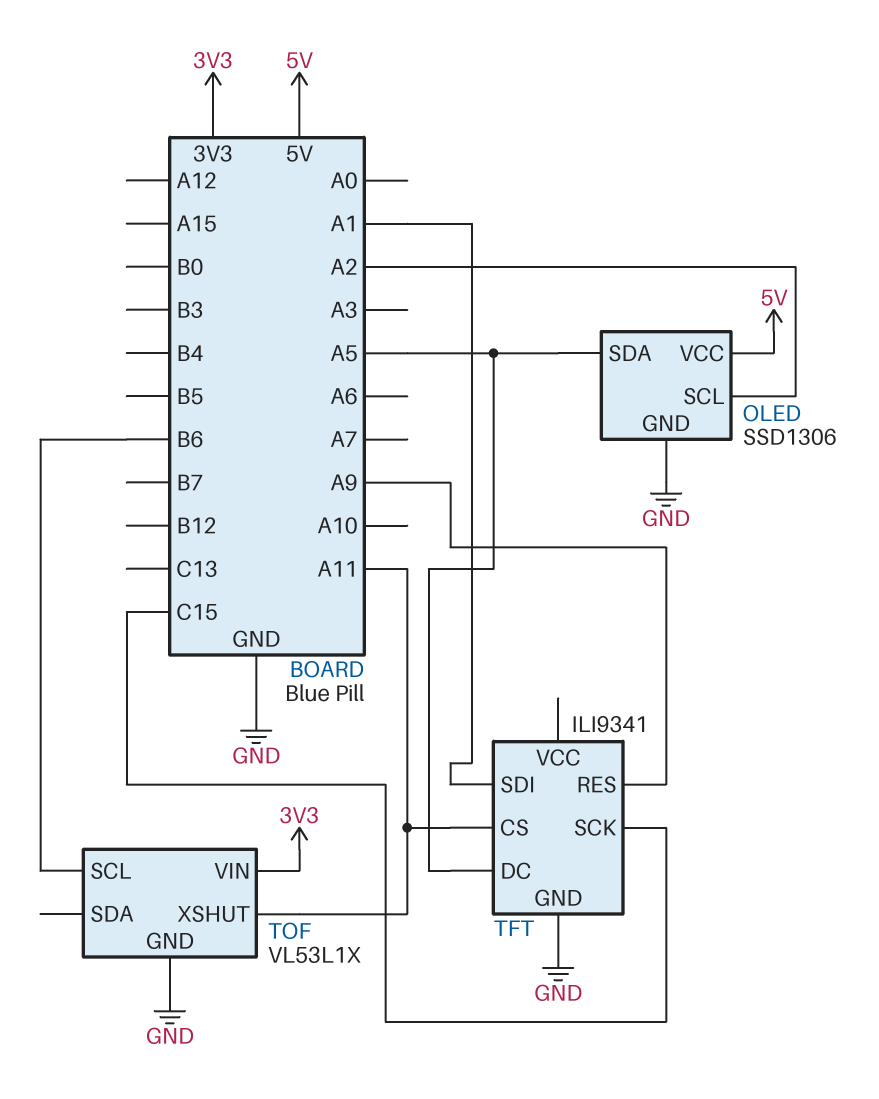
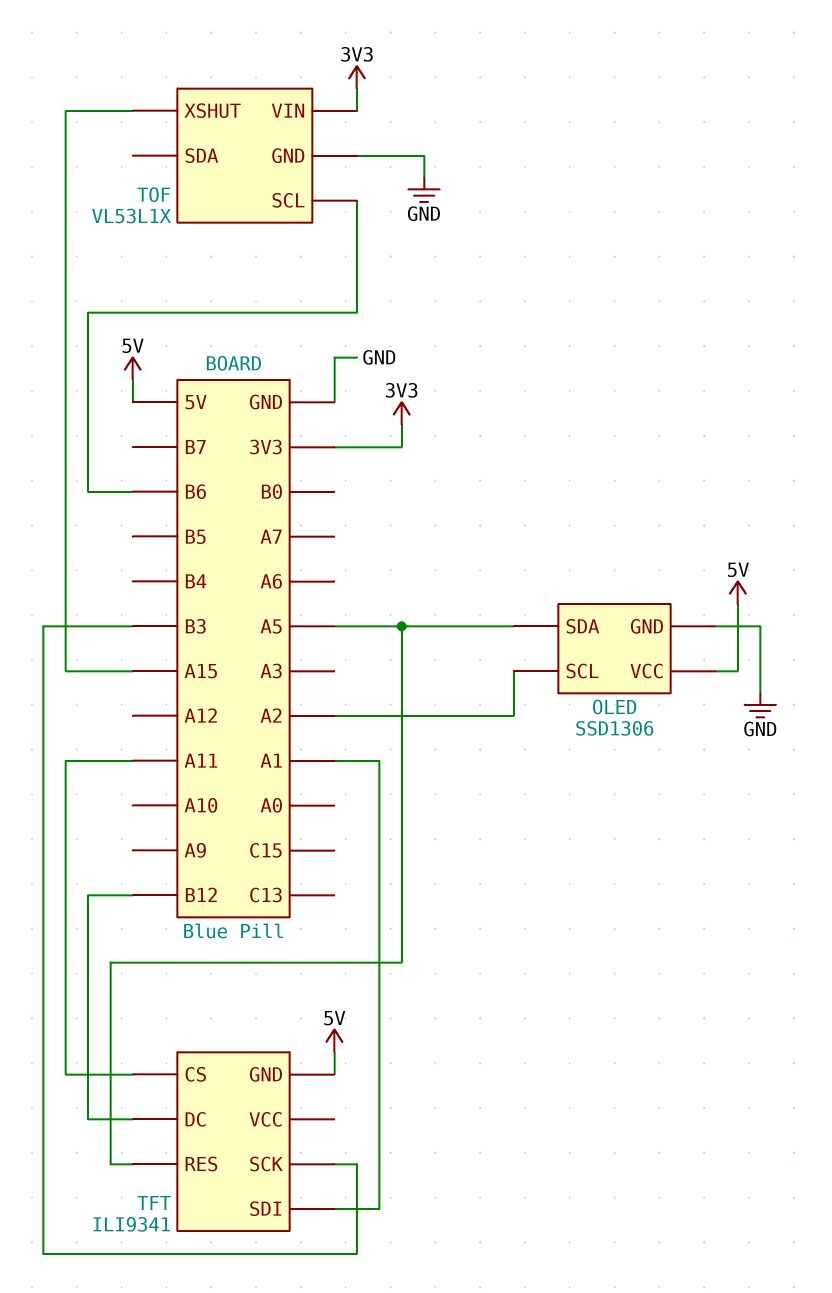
TFT pin DC: A5 -> B12
TFT pin GND: GND -> 5V
TFT pin RES: A9 -> A5
TFT pin SCK: C15 -> B3
TOF pin XSHUT: A11 -> A15

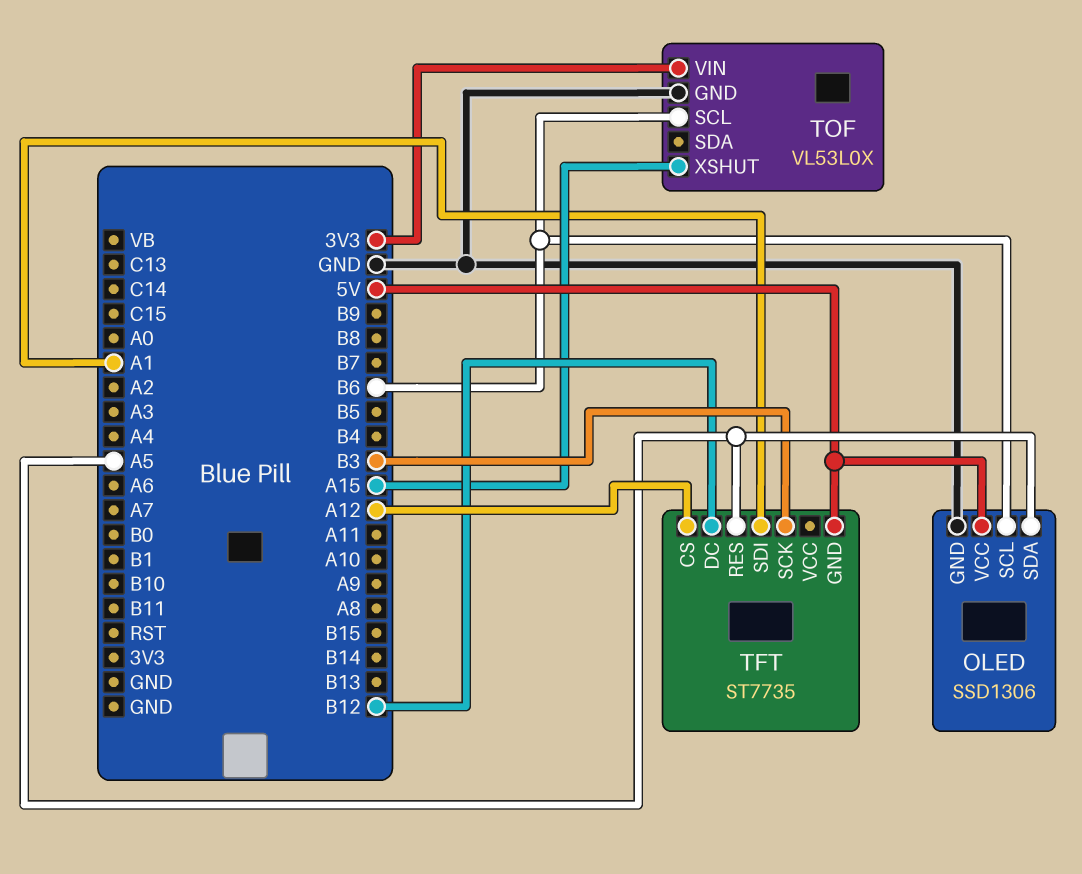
OLED pin SCL: A2 -> B6
TFT: ILI9341 -> ST7735
TFT pin CS: A11 -> A12
TOF: VL53L1X -> VL53L0X

